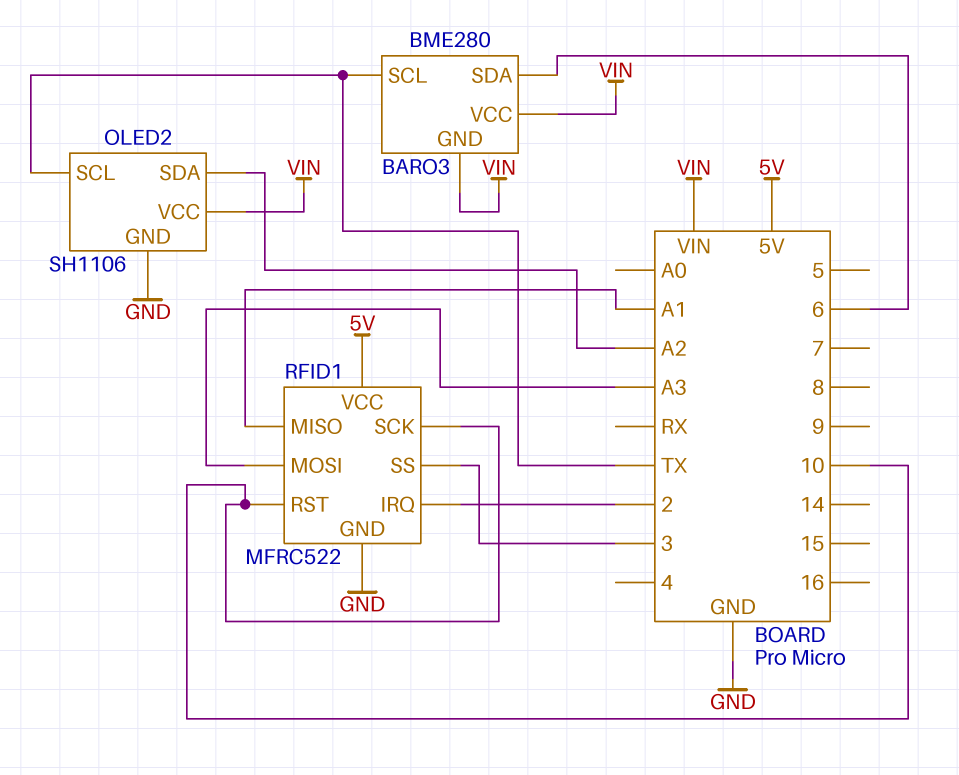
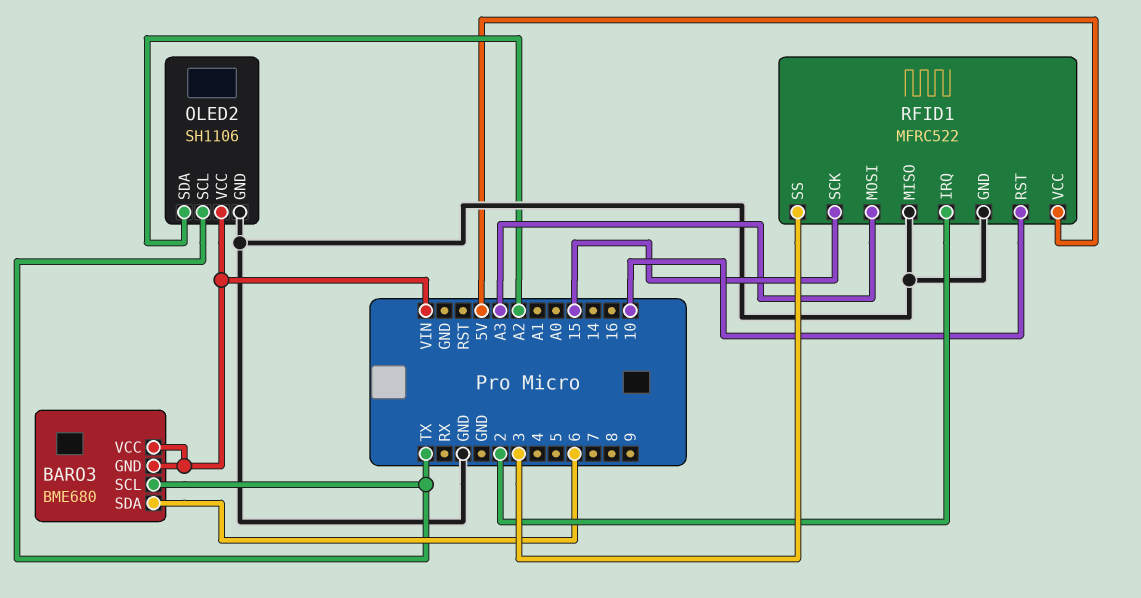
BARO3: BME280 -> BME680
RFID1 pin MISO: A1 -> GND
RFID1 pin SCK: 10 -> 15

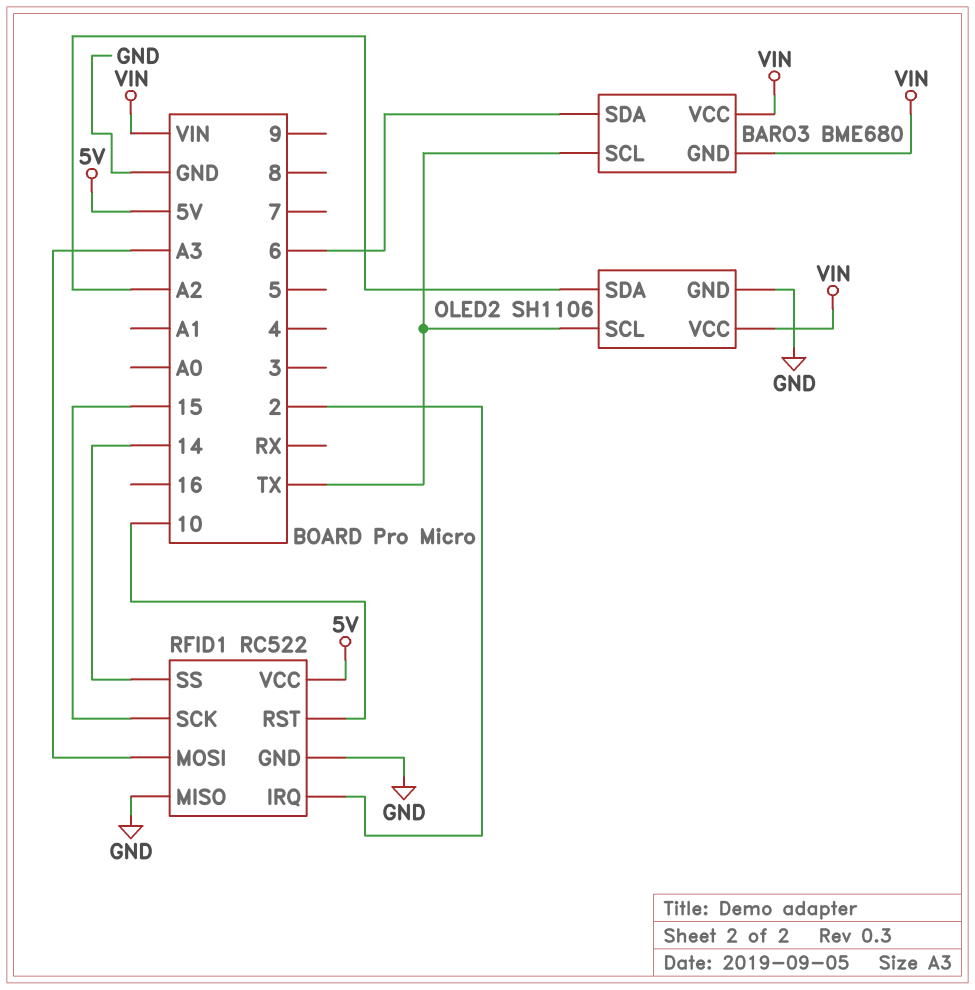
RFID1: MFRC522 -> RC522
RFID1 pin SS: 3 -> 14

